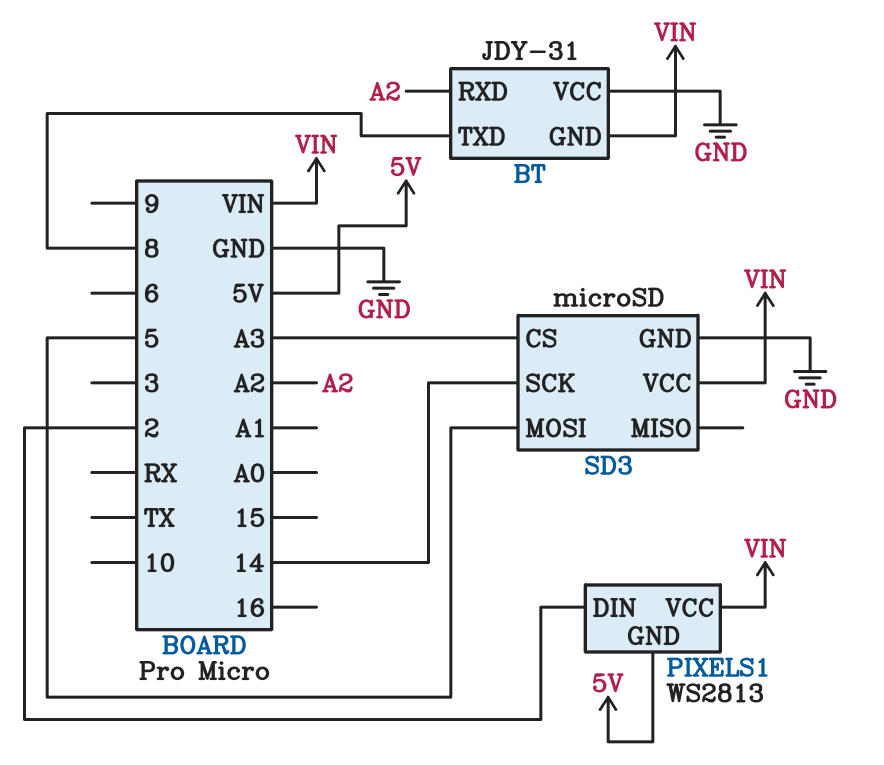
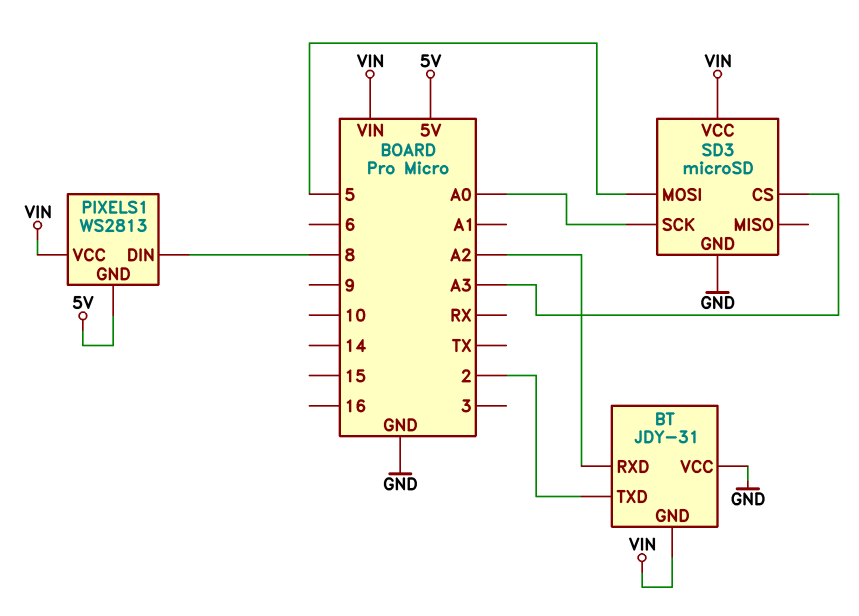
BT pin TXD: 8 -> 2
PIXELS1 pin DIN: 2 -> 8
SD3 pin SCK: 14 -> A0

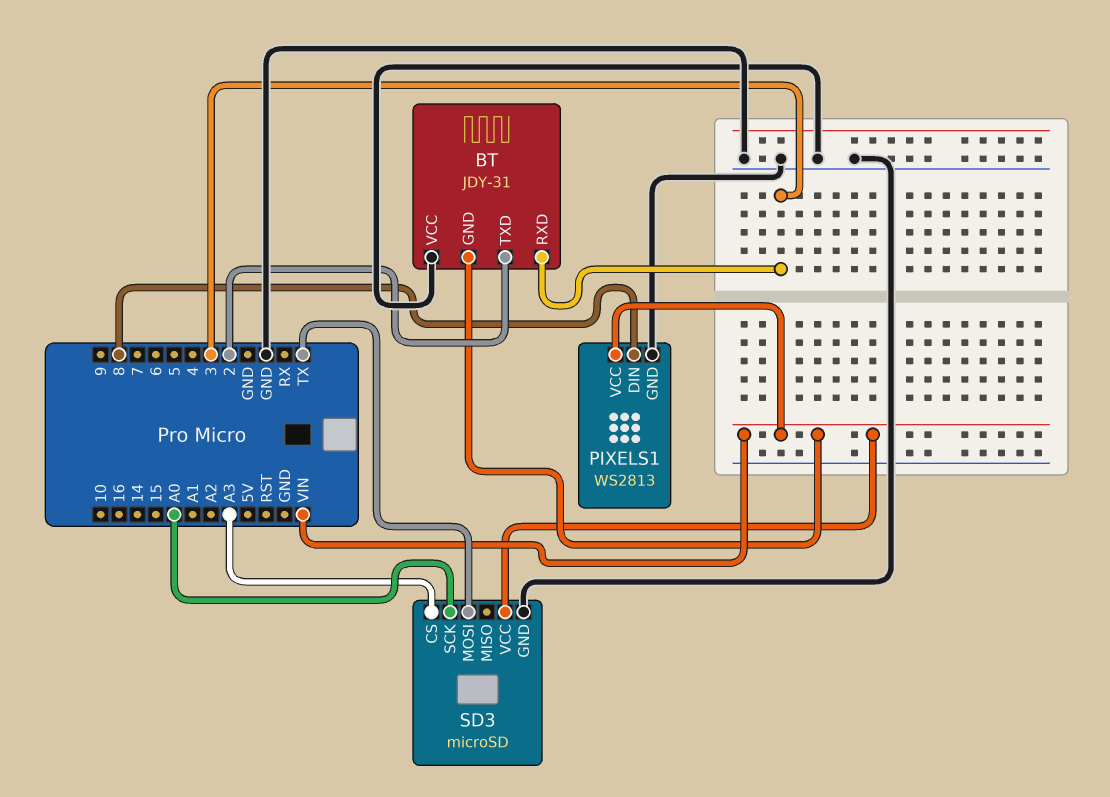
BT pin RXD: A2 -> 3
PIXELS1 pin GND: 5V -> GND
SD3 pin MOSI: 5 -> TX

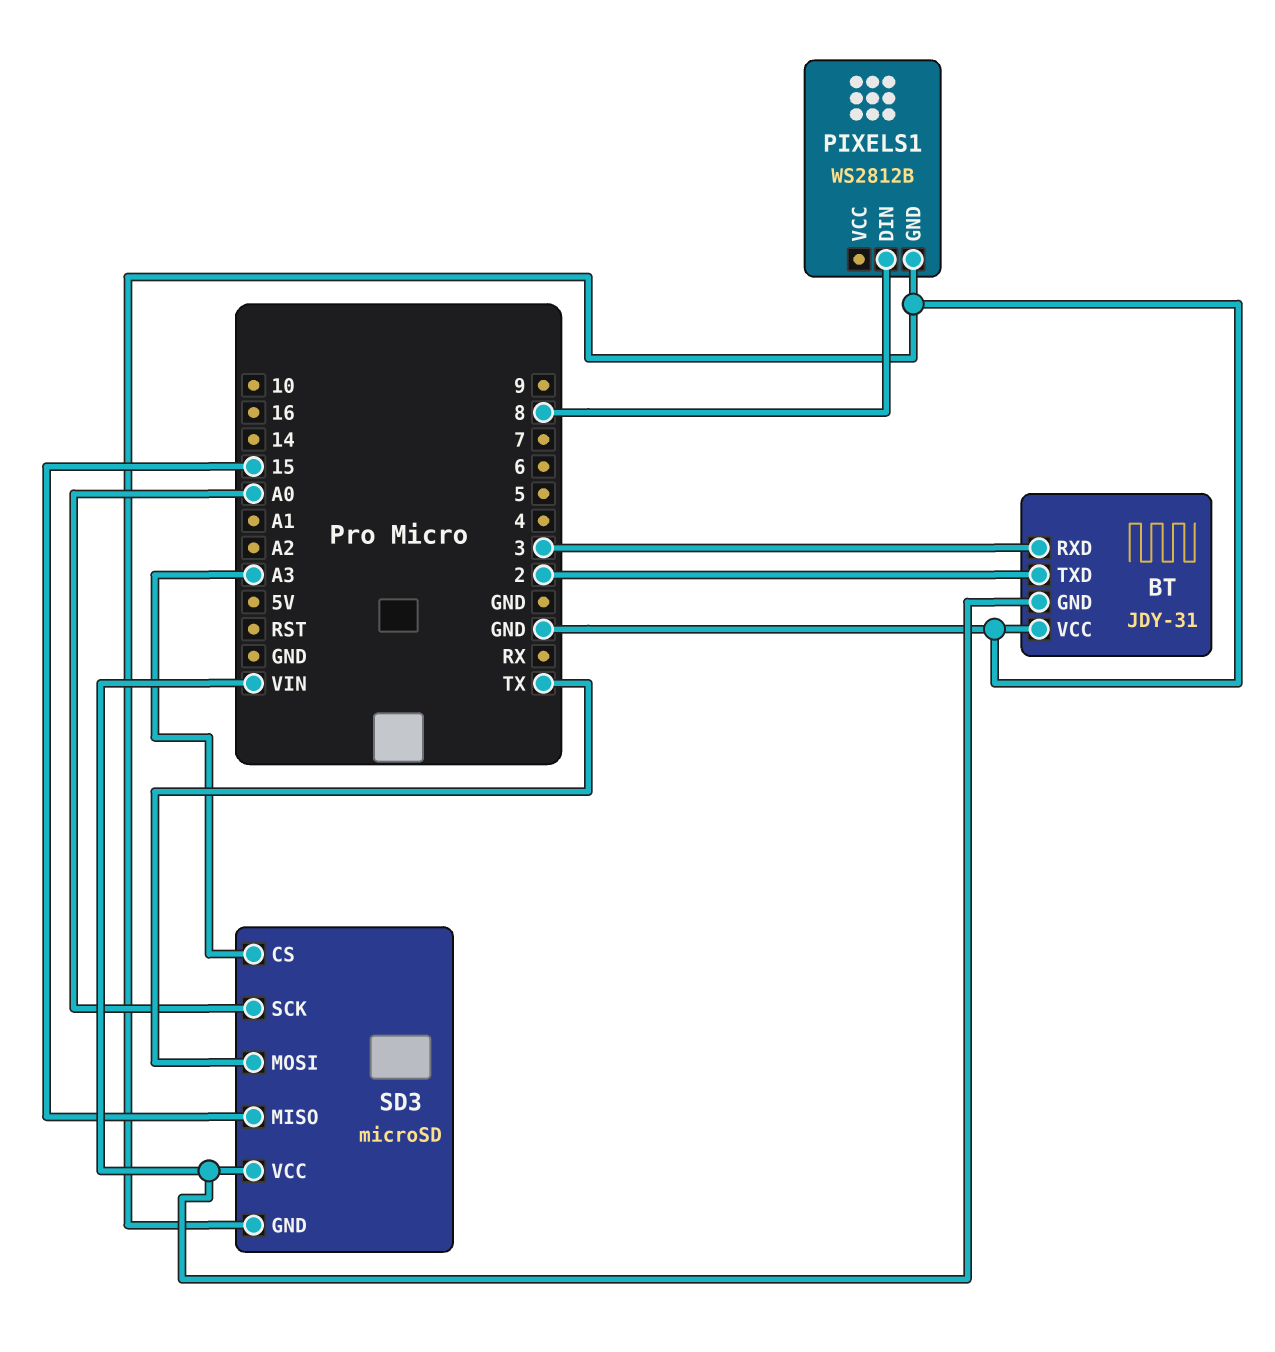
PIXELS1: WS2813 -> WS2812B
PIXELS1 pin VCC: VIN -> none
SD3 pin MISO: none -> 15

